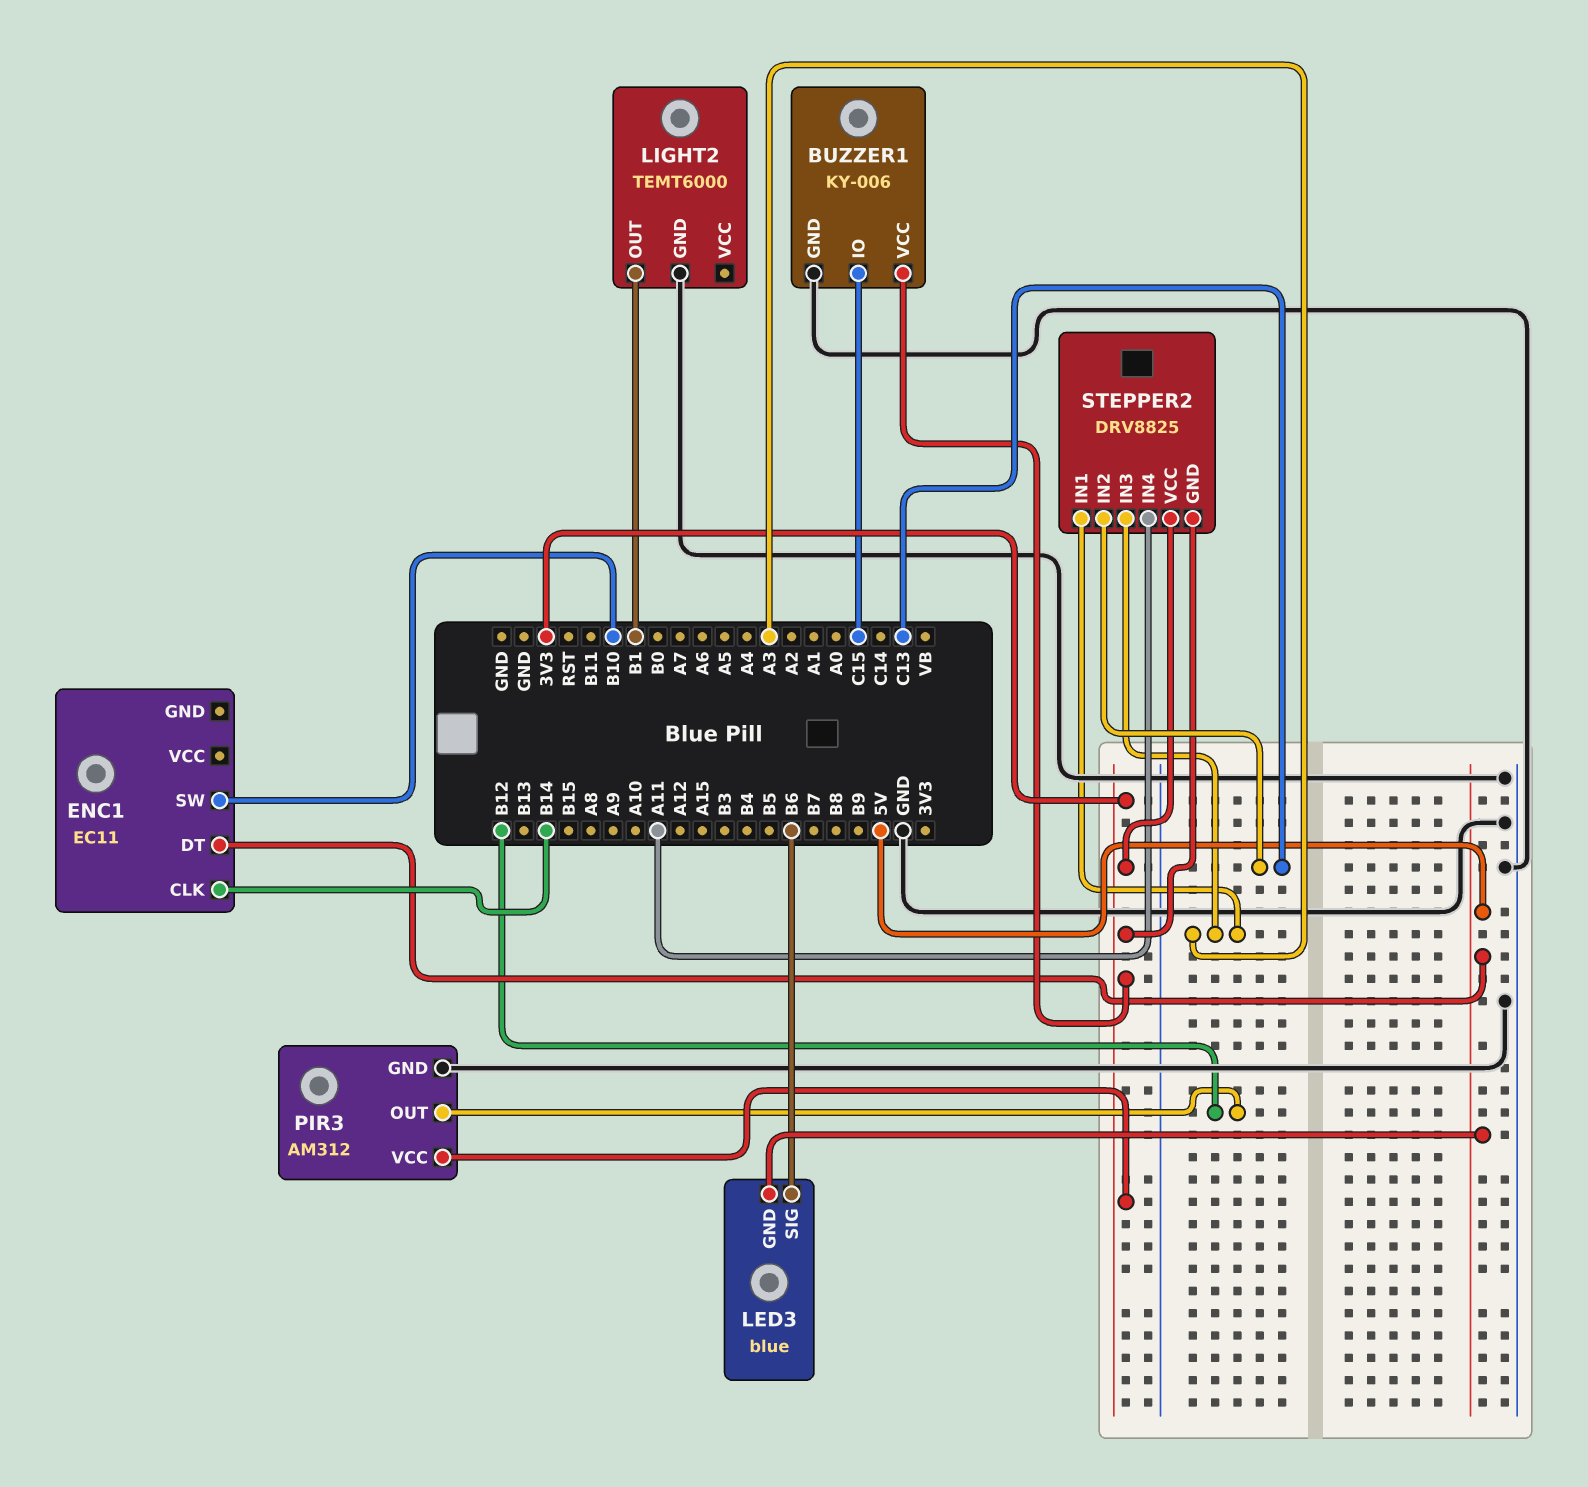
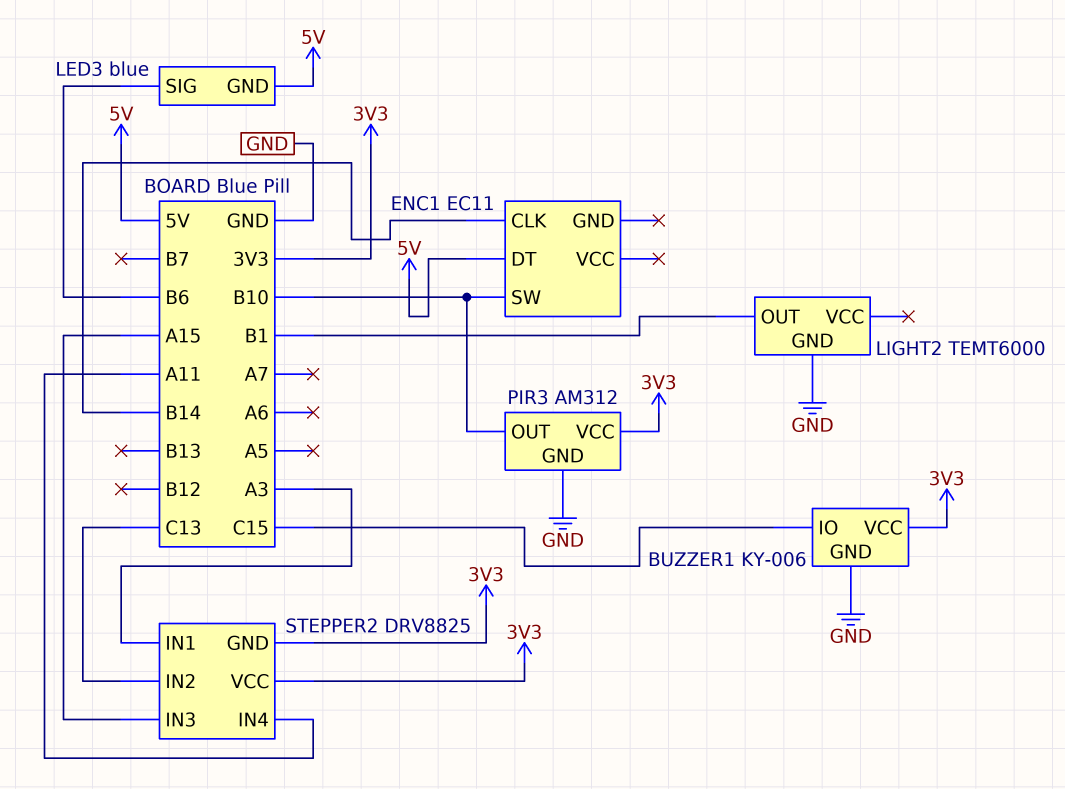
PIR3 pin OUT: B12 -> B10
STEPPER2 pin IN3: A3 -> A15

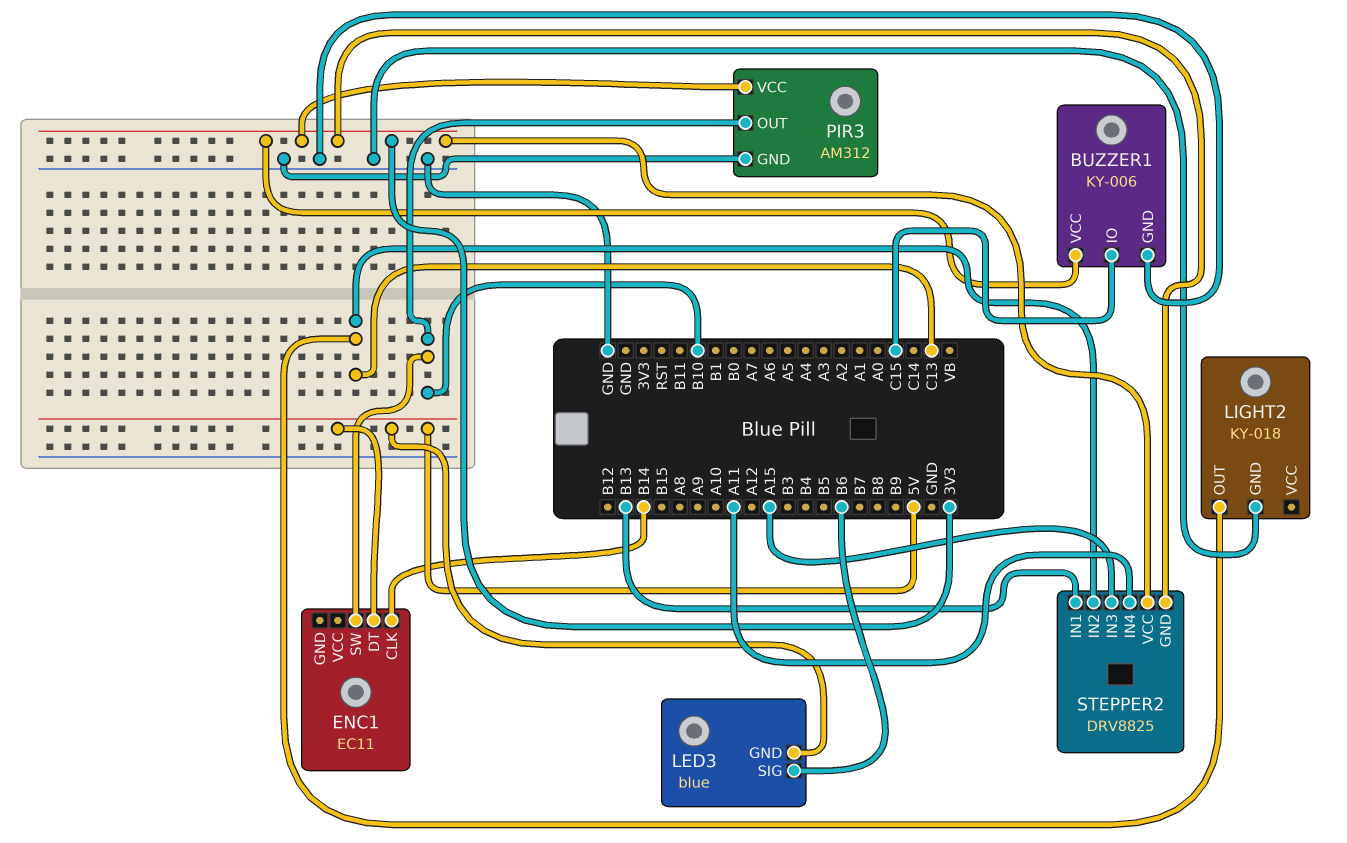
LIGHT2: TEMT6000 -> KY-018
LIGHT2 pin OUT: B1 -> C13
STEPPER2 pin IN1: A3 -> B13

